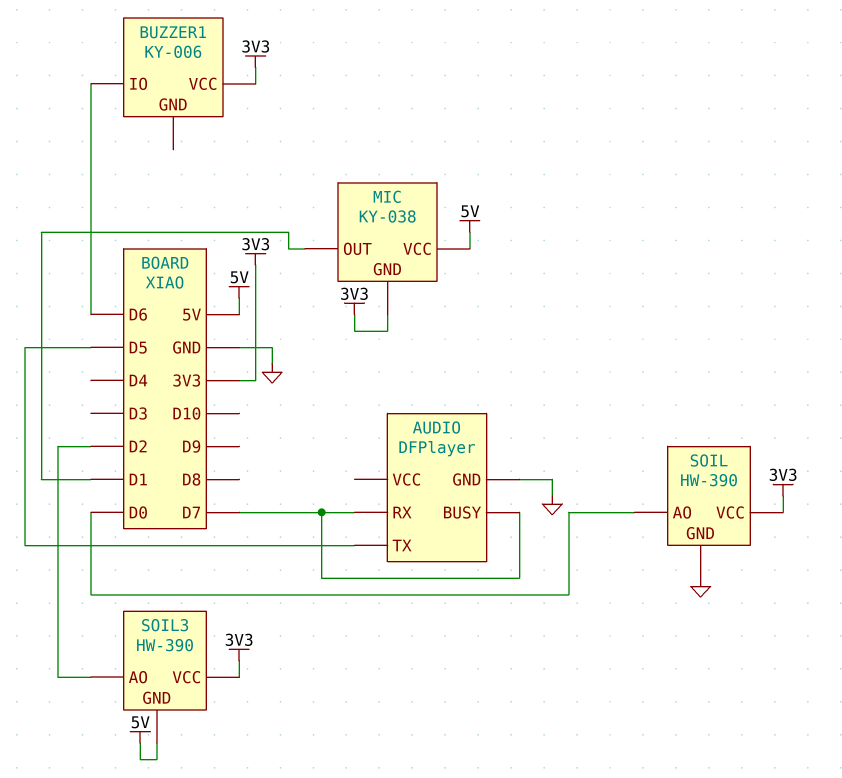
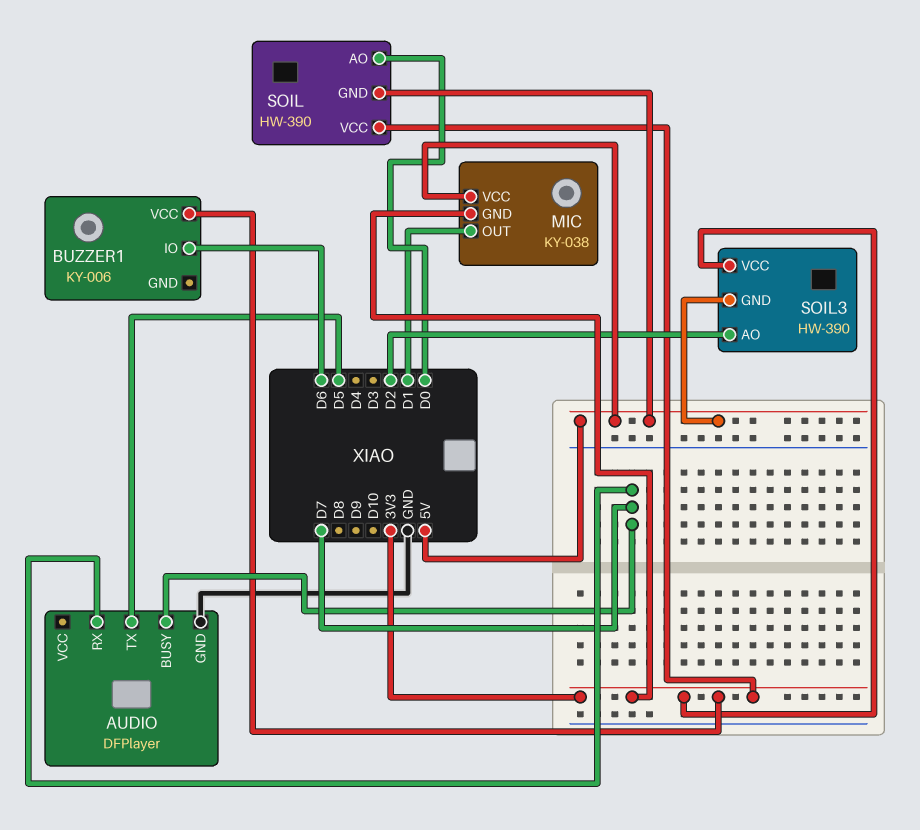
SOIL pin GND: GND -> 5V

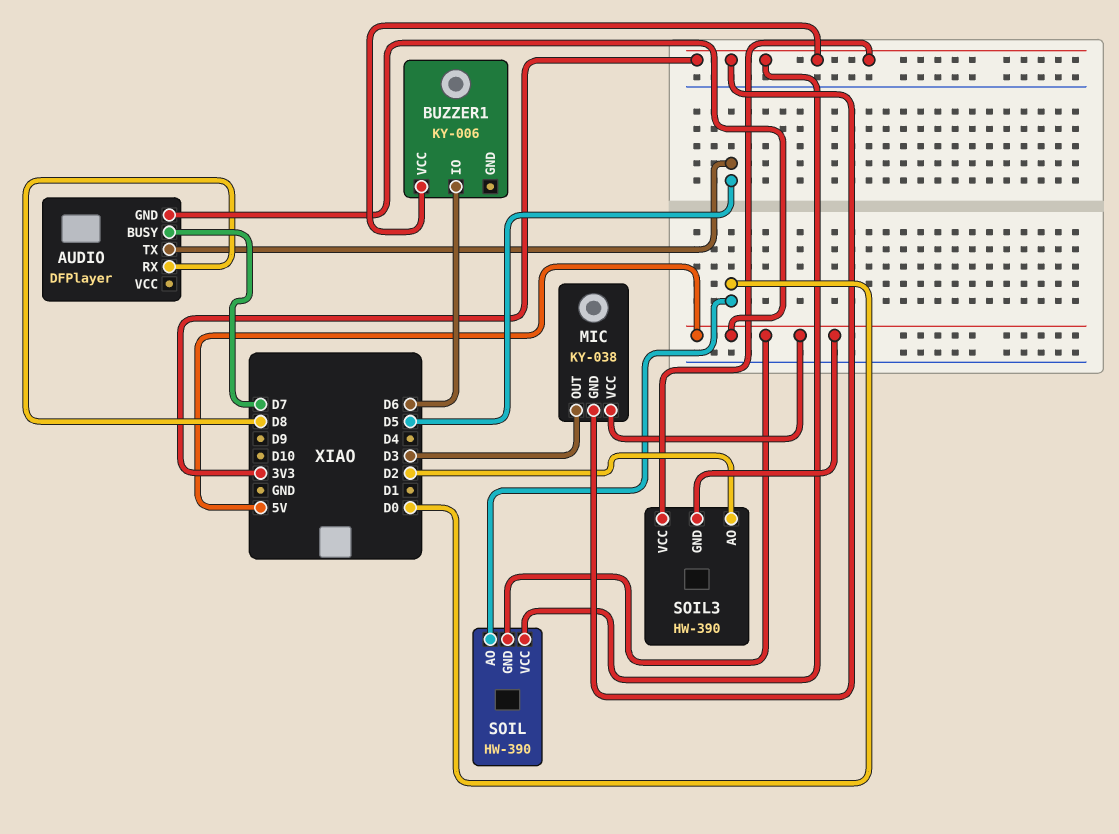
AUDIO pin GND: GND -> 5V
AUDIO pin RX: D7 -> D8
MIC pin OUT: D1 -> D3

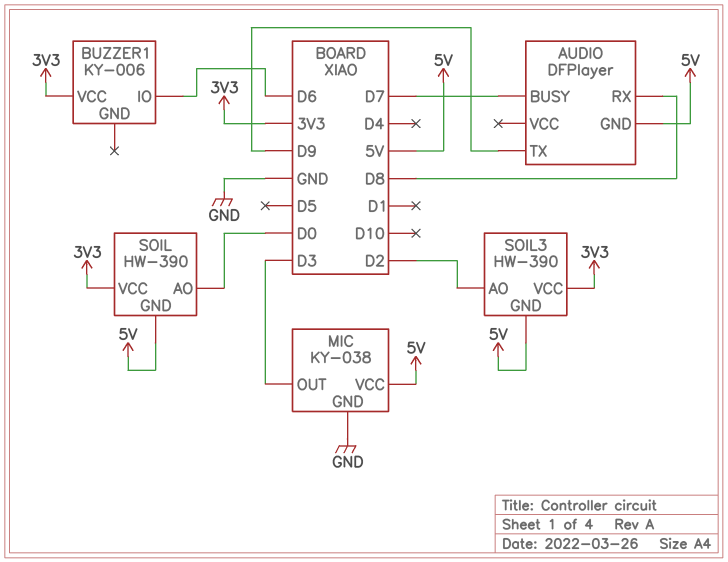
AUDIO pin TX: D5 -> D9
MIC pin GND: 3V3 -> GND

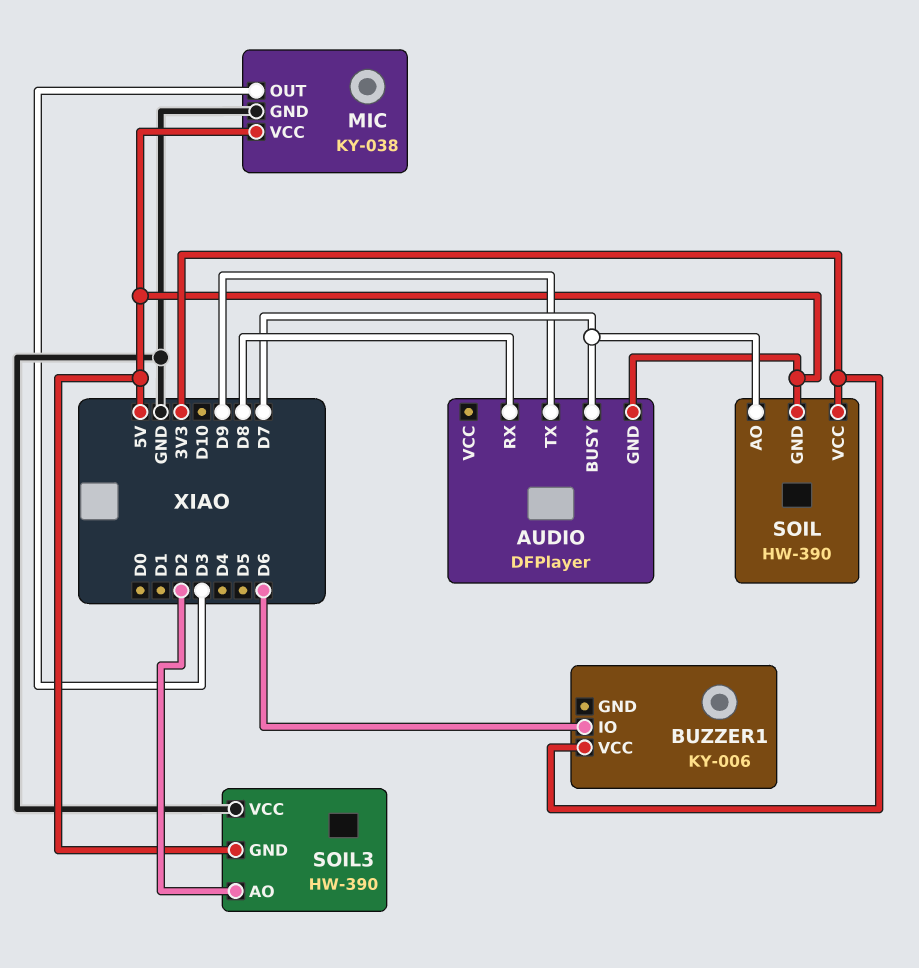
SOIL pin AO: D0 -> D7
SOIL3 pin VCC: 3V3 -> GND

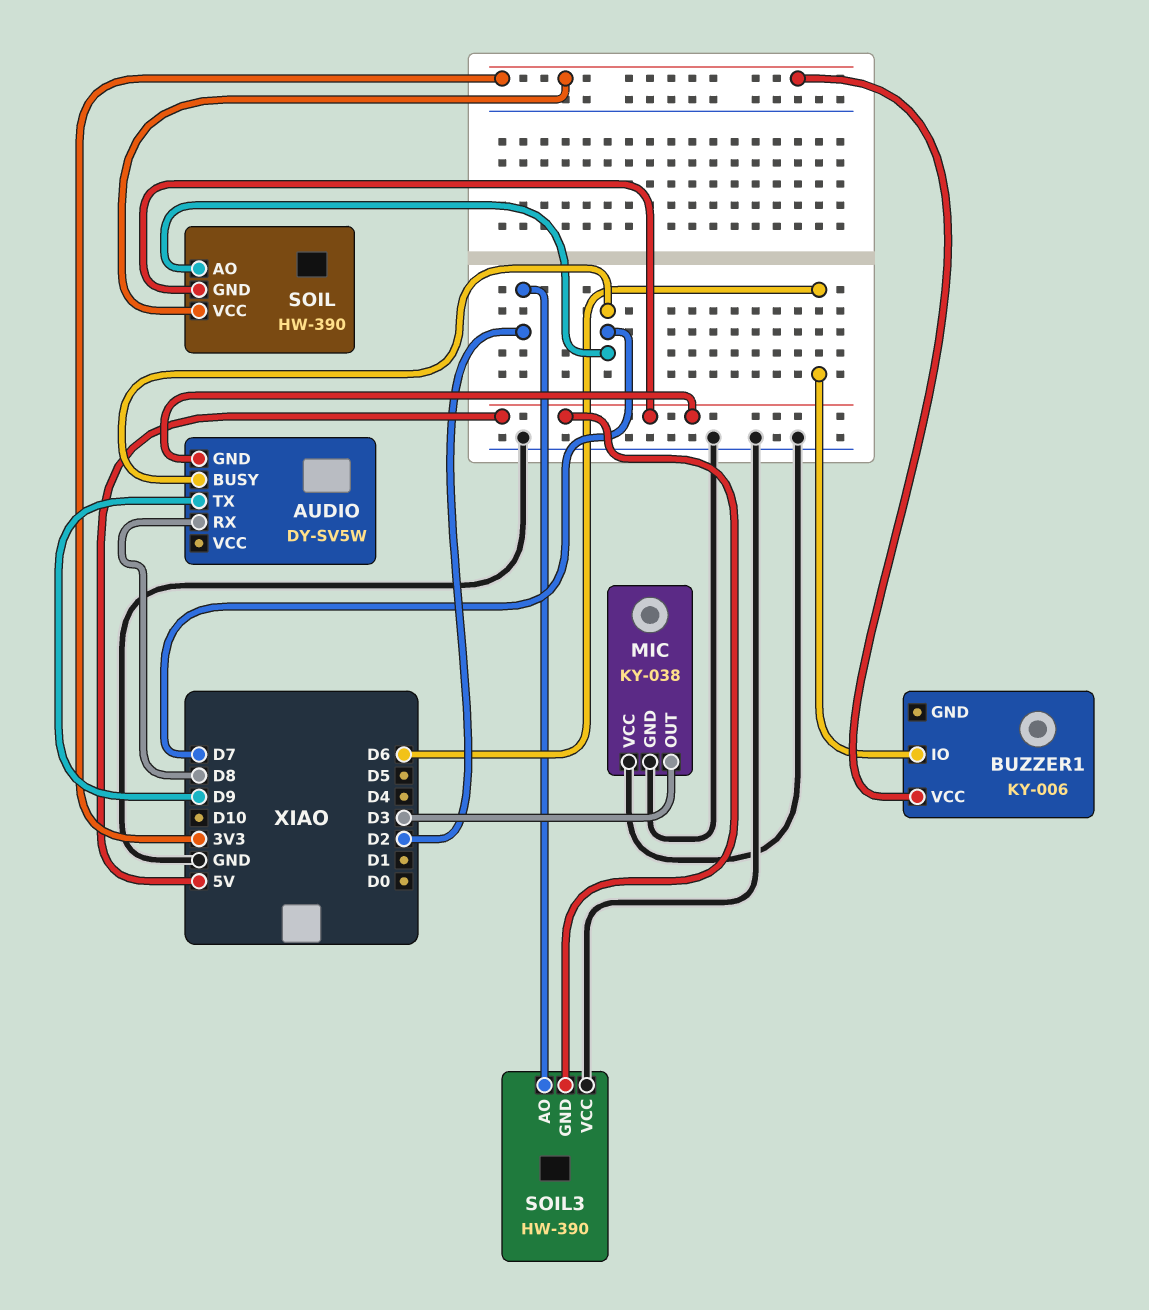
AUDIO: DFPlayer -> DY-SV5W
MIC pin VCC: 5V -> GND

